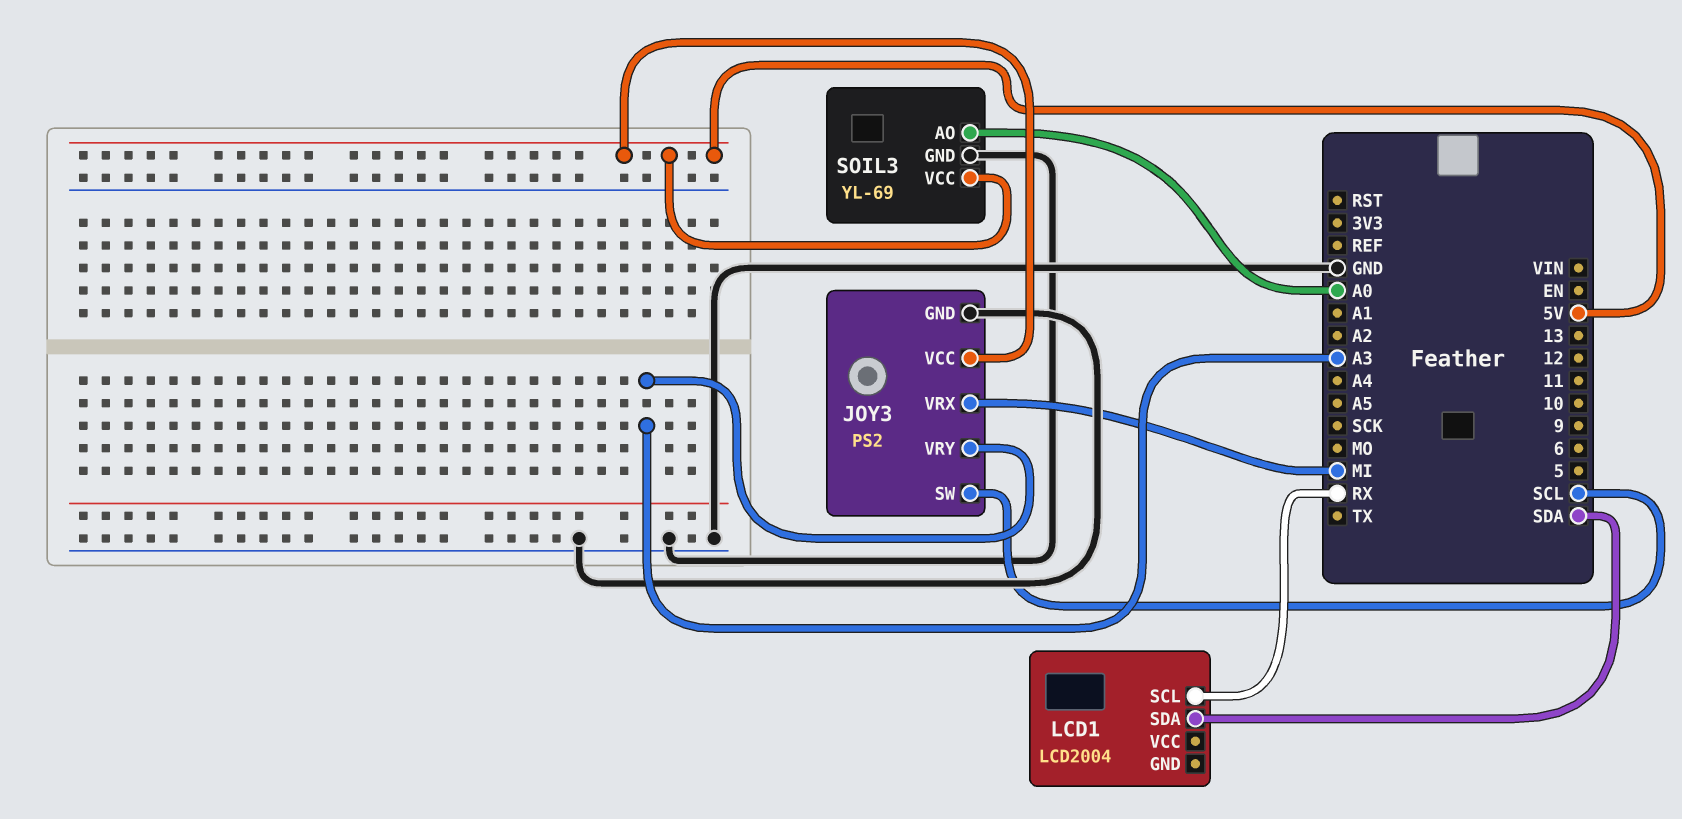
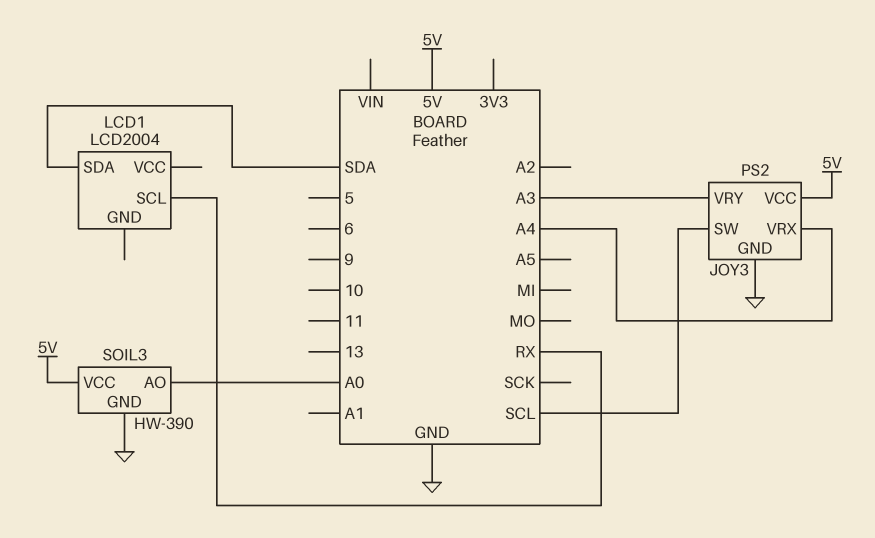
JOY3 pin VRX: MI -> A4
SOIL3: YL-69 -> HW-390

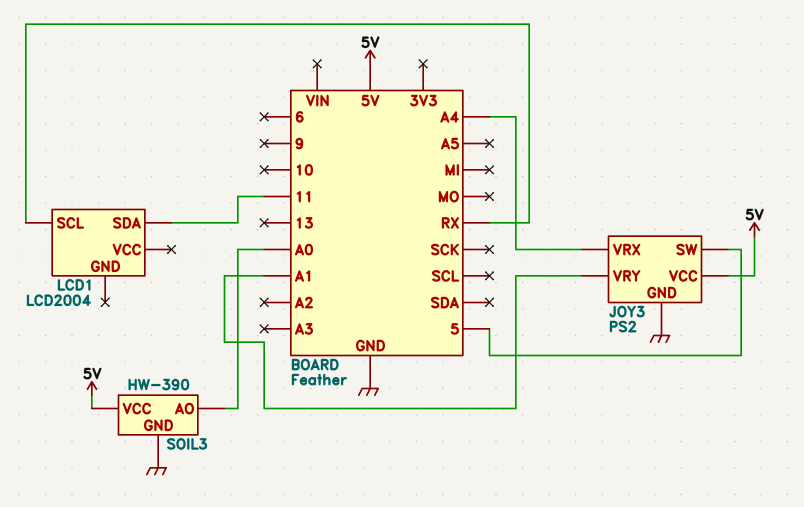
JOY3 pin SW: SCL -> 5
JOY3 pin VRY: A3 -> A1
LCD1 pin SDA: SDA -> 11

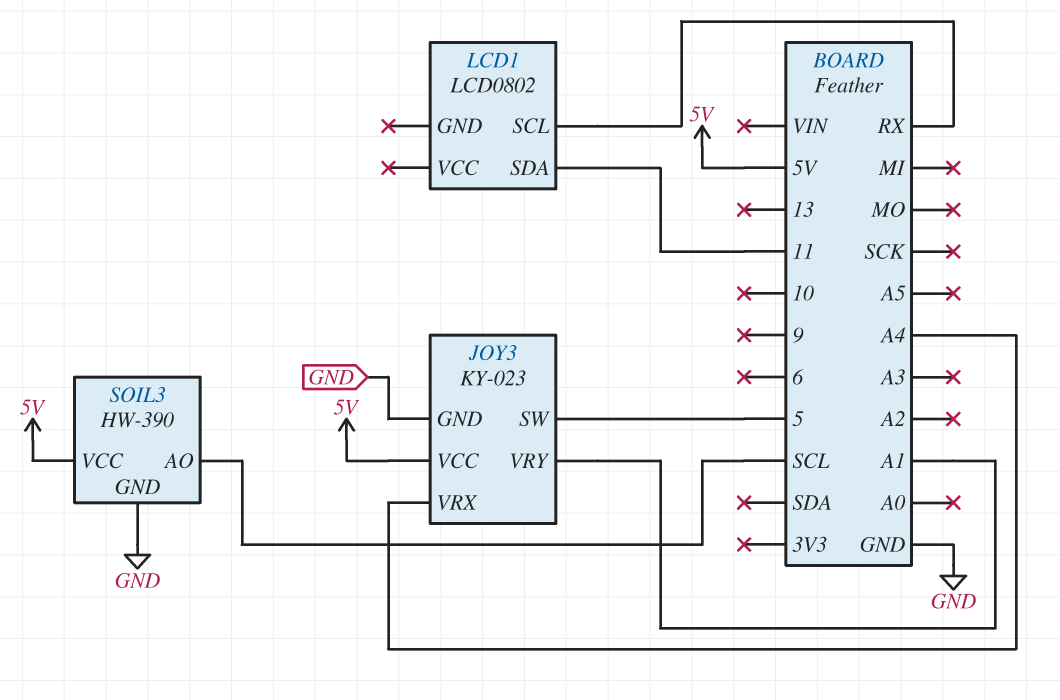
JOY3: PS2 -> KY-023
LCD1: LCD2004 -> LCD0802
SOIL3 pin AO: A0 -> SCL

